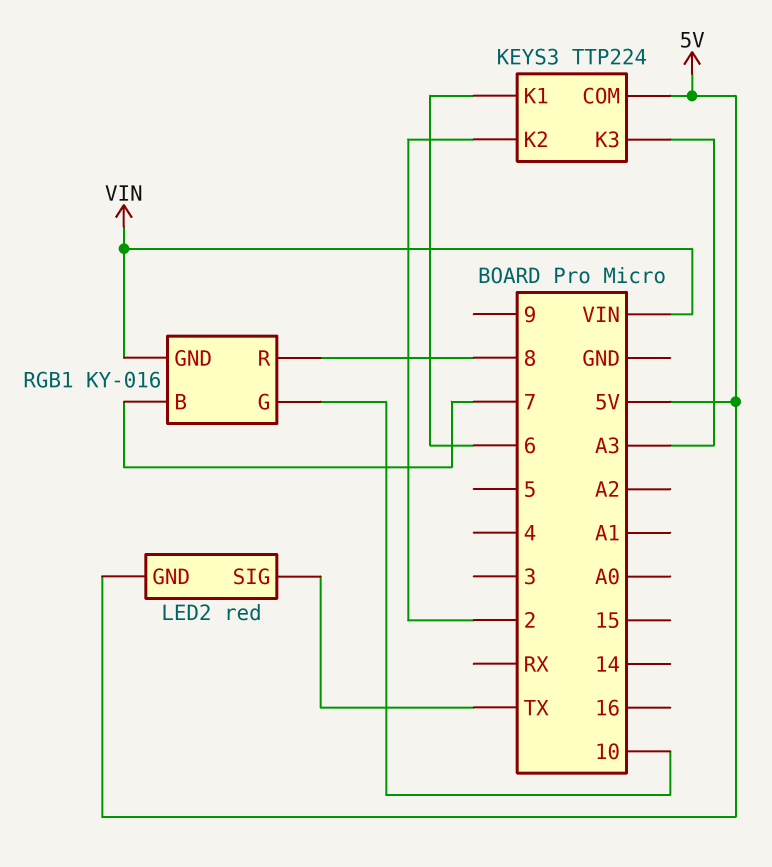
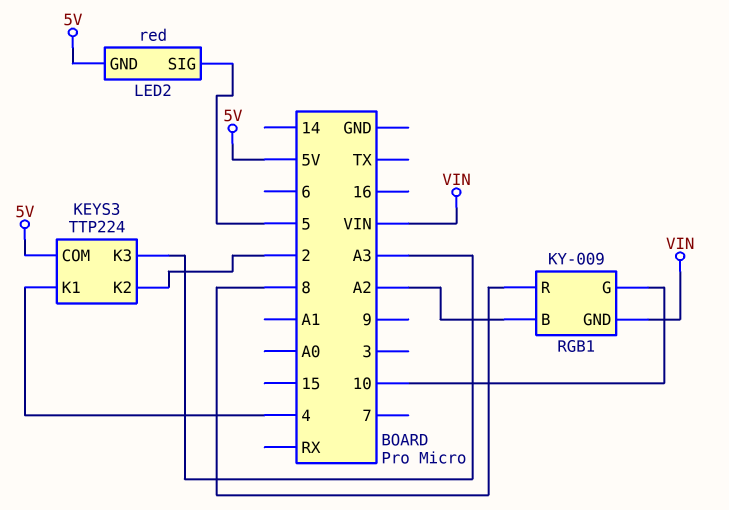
KEYS3 pin K1: 6 -> 4
LED2 pin SIG: TX -> 5
RGB1: KY-016 -> KY-009
RGB1 pin B: 7 -> A2

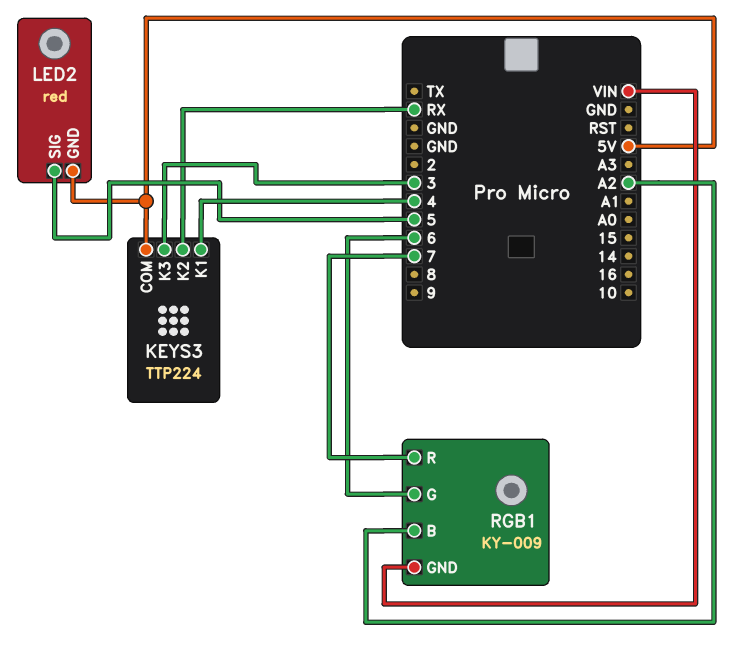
KEYS3 pin K2: 2 -> RX
KEYS3 pin K3: A3 -> 3
RGB1 pin G: 10 -> 6
RGB1 pin R: 8 -> 7

